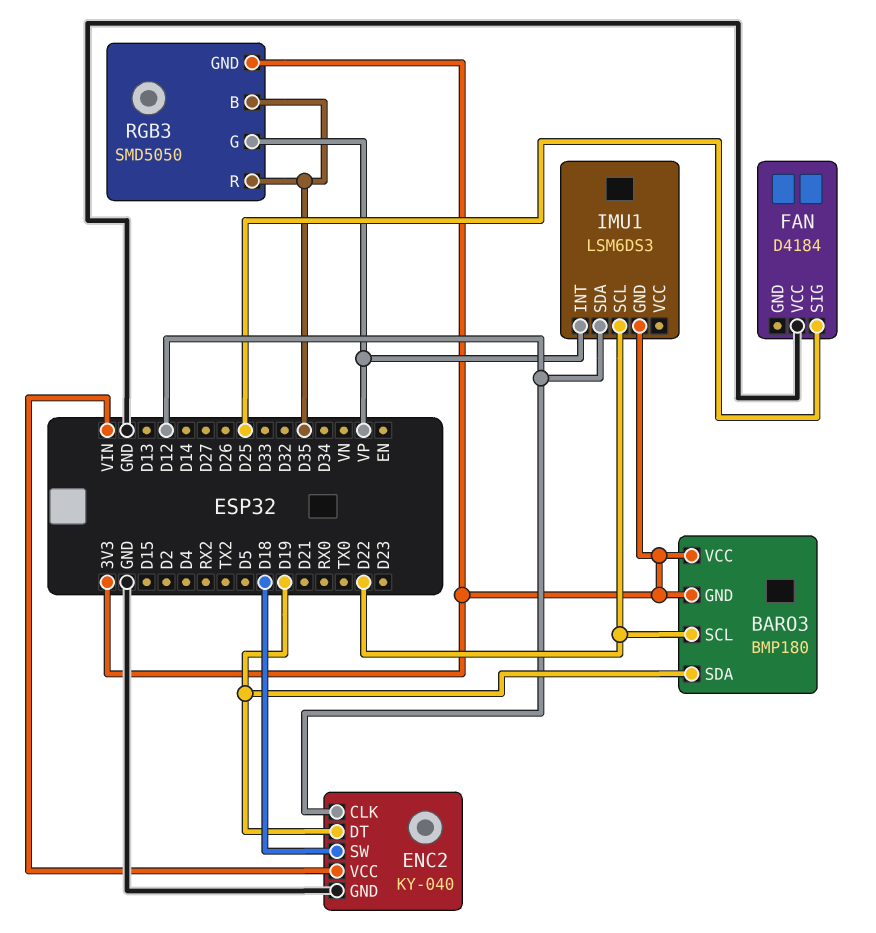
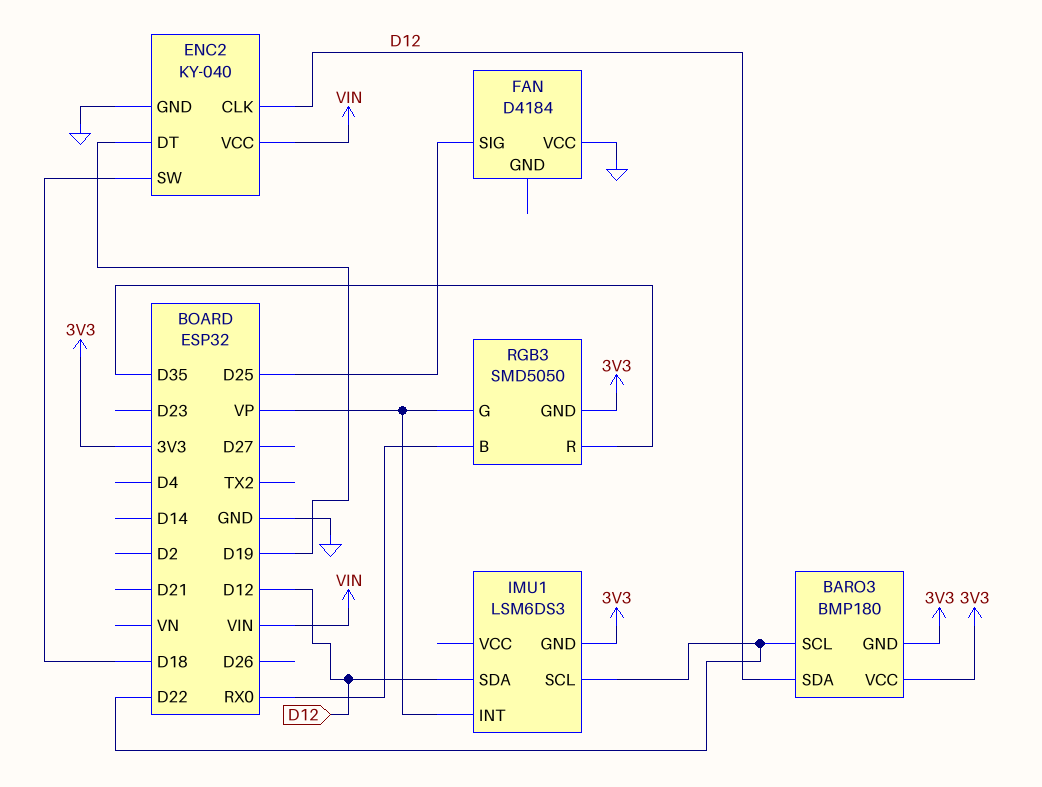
BARO3 pin SDA: D19 -> D12
RGB3 pin B: D35 -> RX0

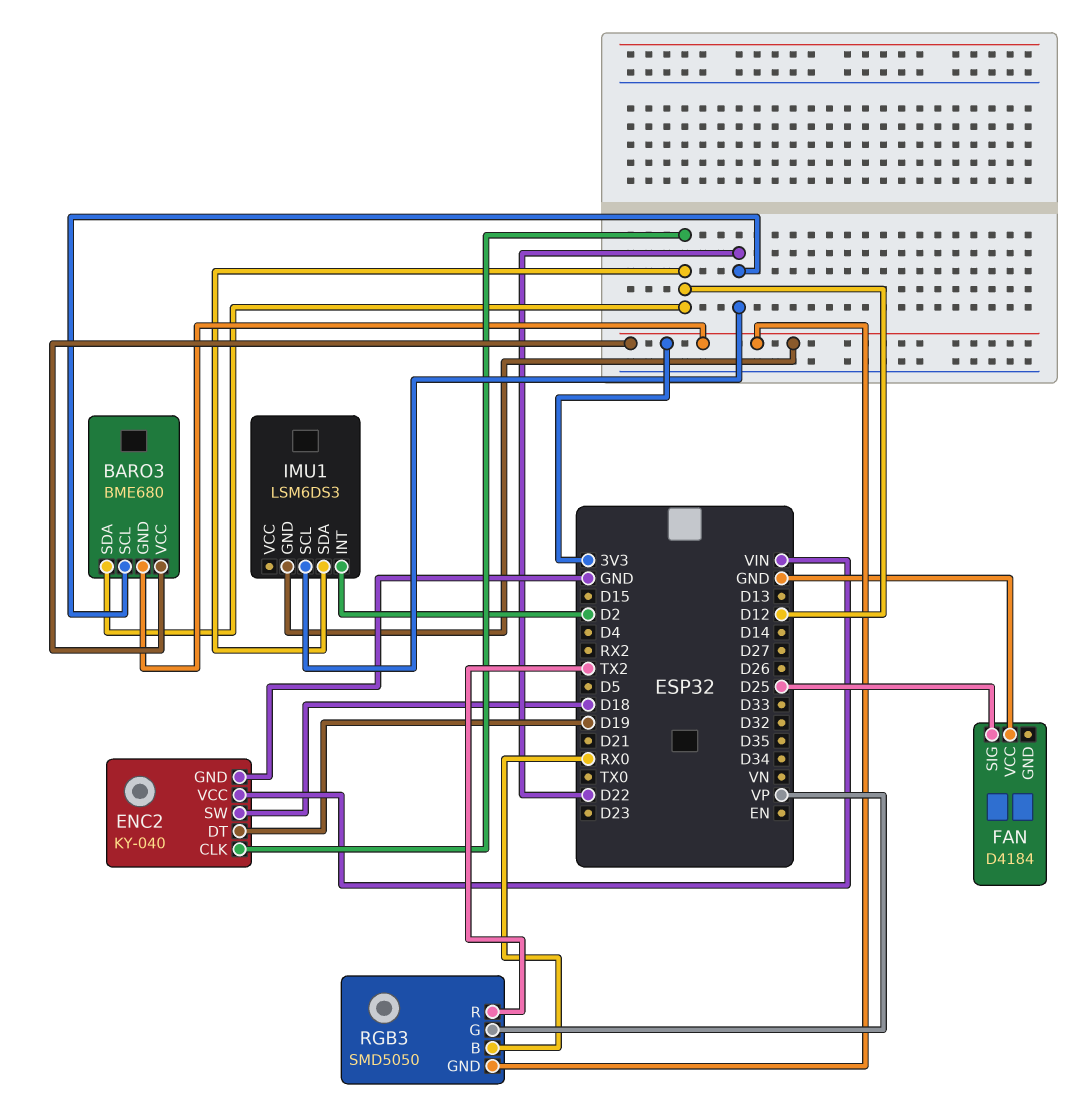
BARO3: BMP180 -> BME680
IMU1 pin INT: VP -> D2
RGB3 pin R: D35 -> TX2

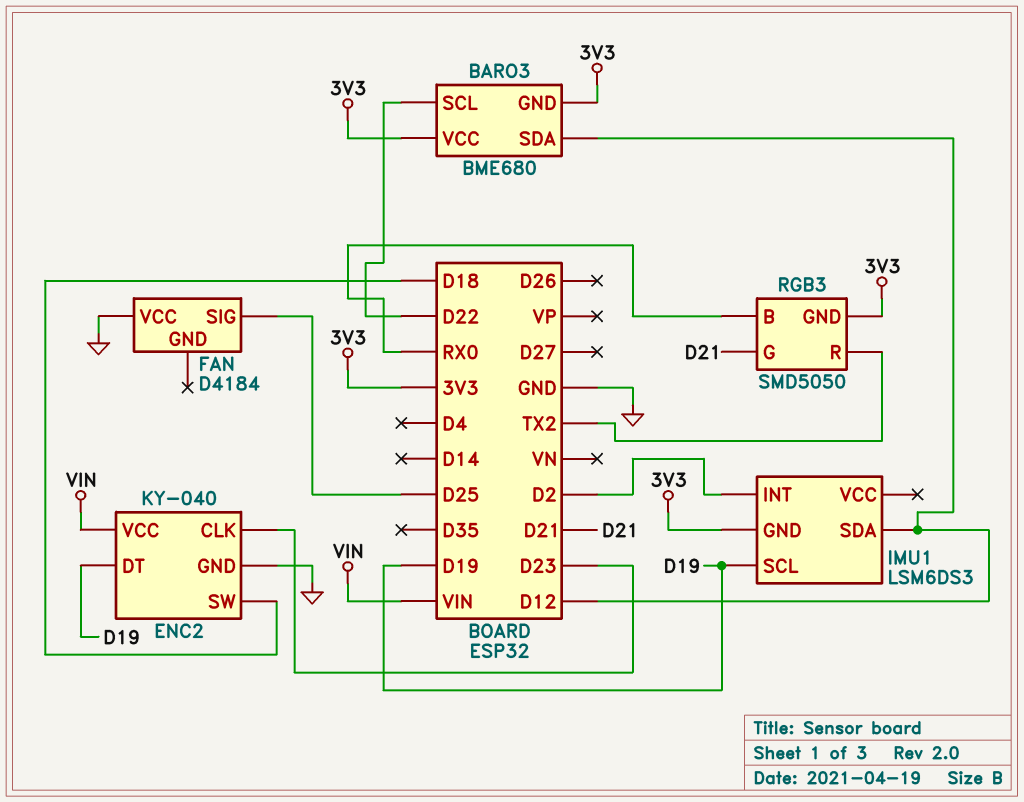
ENC2 pin CLK: D12 -> D23
IMU1 pin SCL: D22 -> D19
RGB3 pin G: VP -> D21

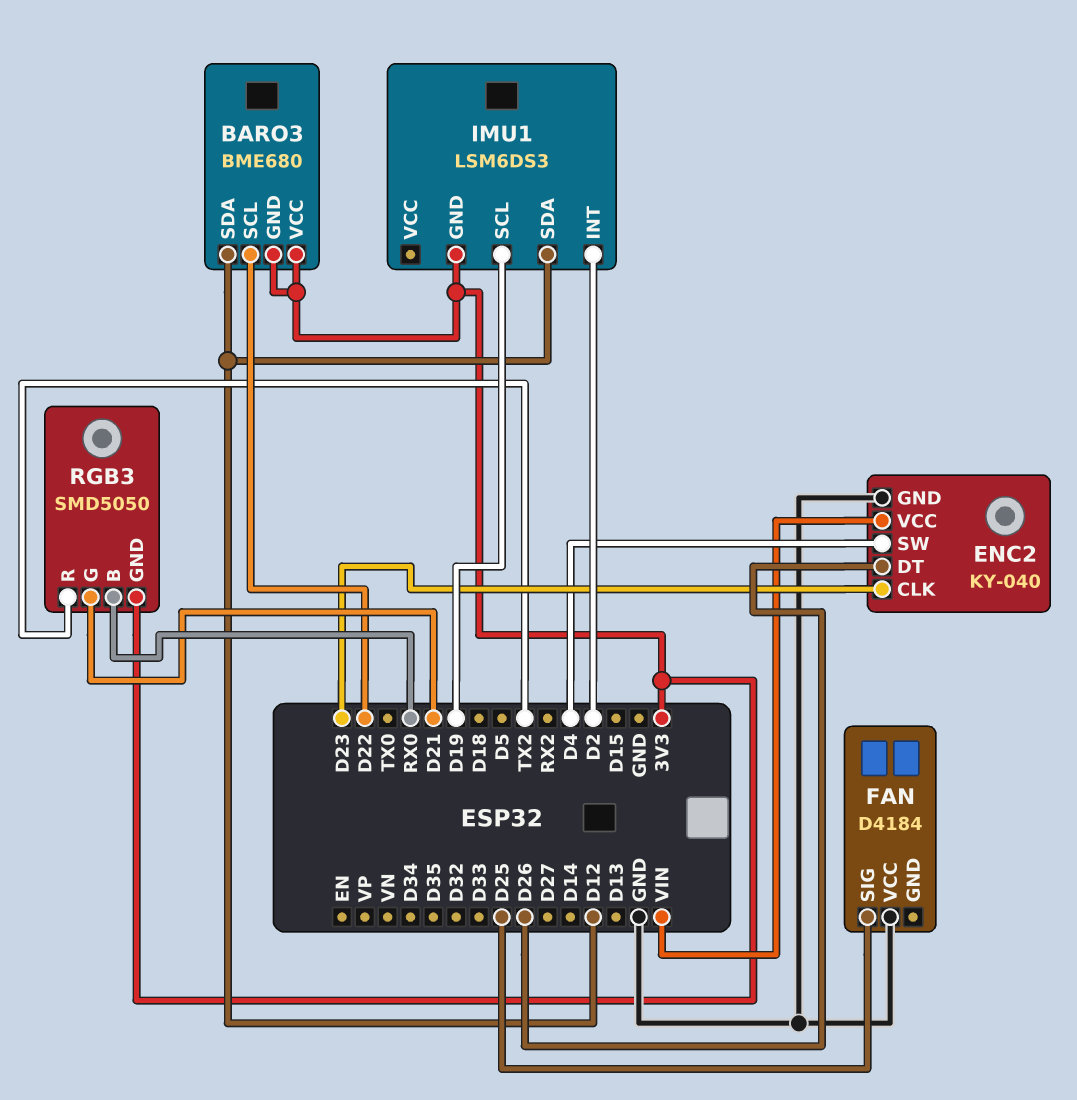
ENC2 pin DT: D19 -> D26
ENC2 pin SW: D18 -> D4

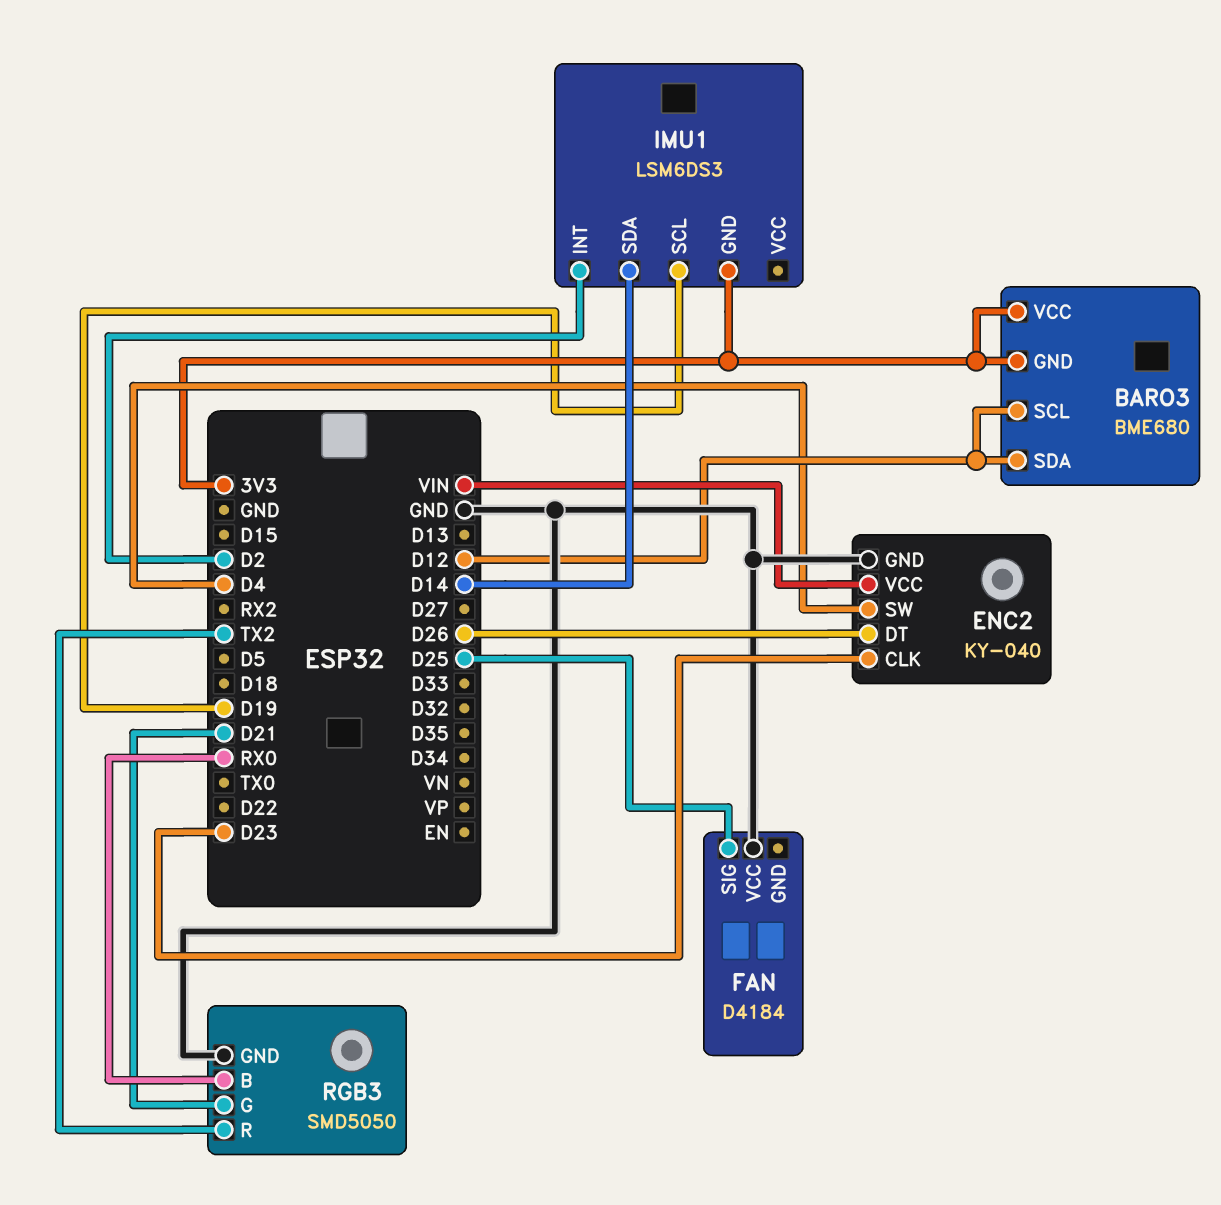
BARO3 pin SCL: D22 -> D12
IMU1 pin SDA: D12 -> D14
RGB3 pin GND: 3V3 -> GND

